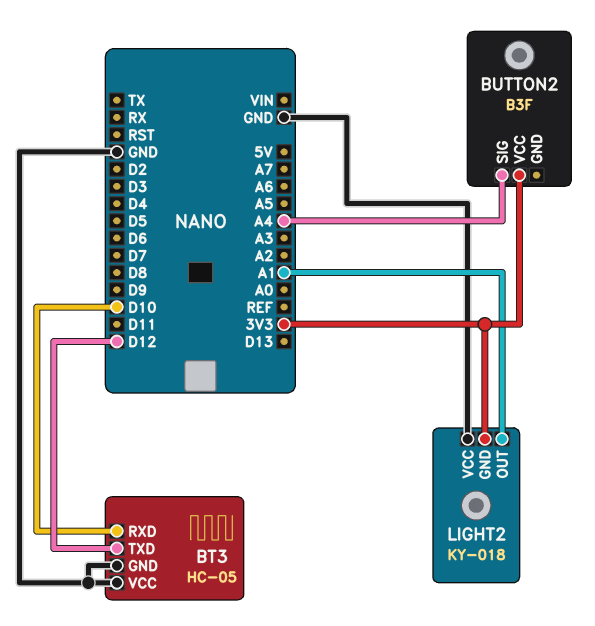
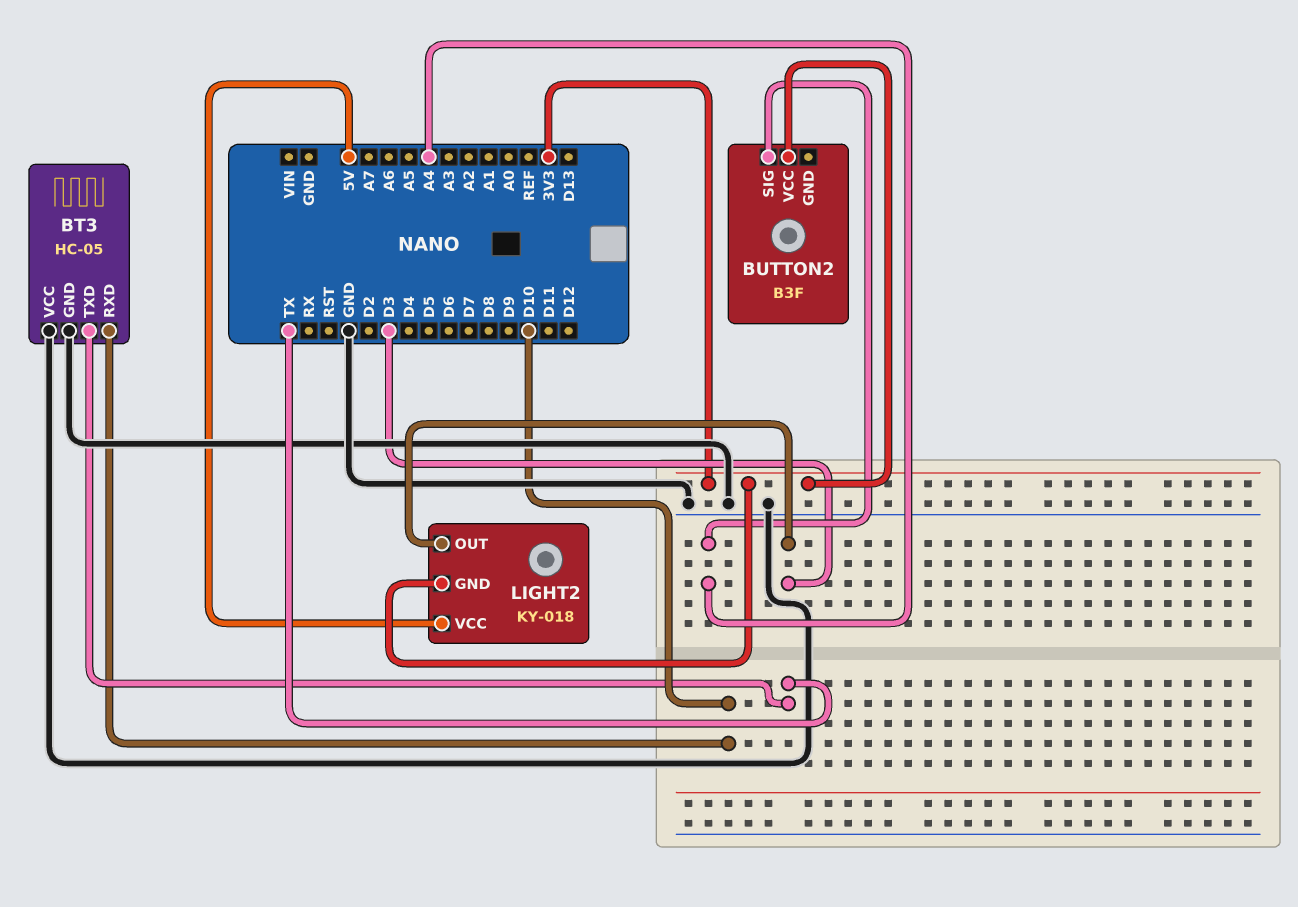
BT3 pin TXD: D12 -> TX
LIGHT2 pin OUT: A1 -> D3
LIGHT2 pin VCC: GND -> 5V

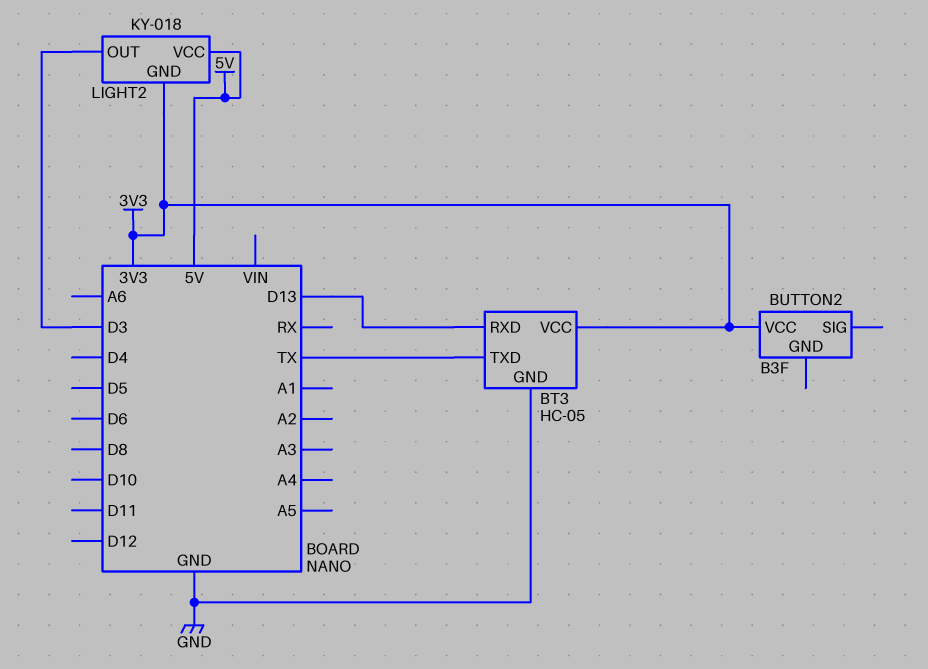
BT3 pin RXD: D10 -> D13
BT3 pin VCC: GND -> 3V3
BUTTON2 pin SIG: A4 -> none

